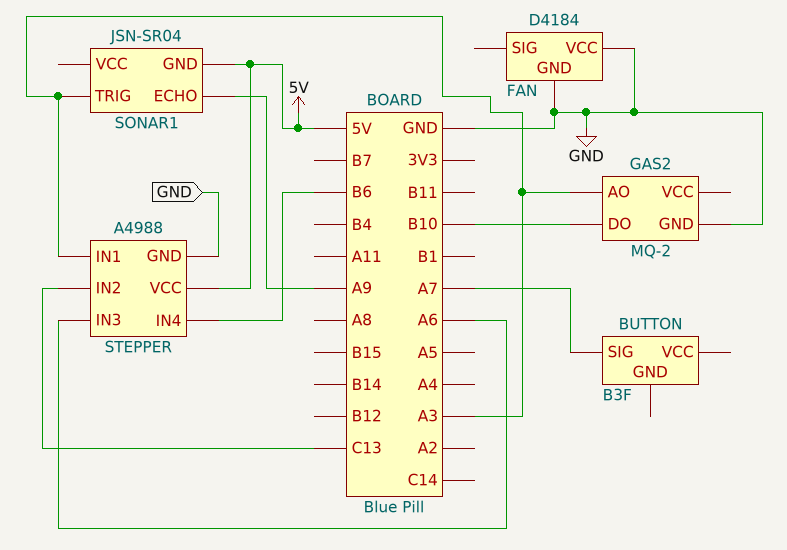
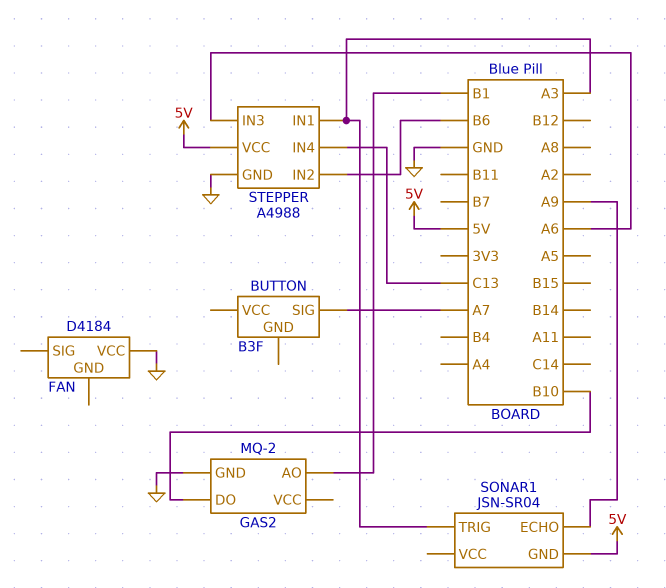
FAN pin GND: GND -> none
GAS2 pin AO: A3 -> B1
STEPPER pin IN2: C13 -> B6
STEPPER pin IN4: B6 -> C13

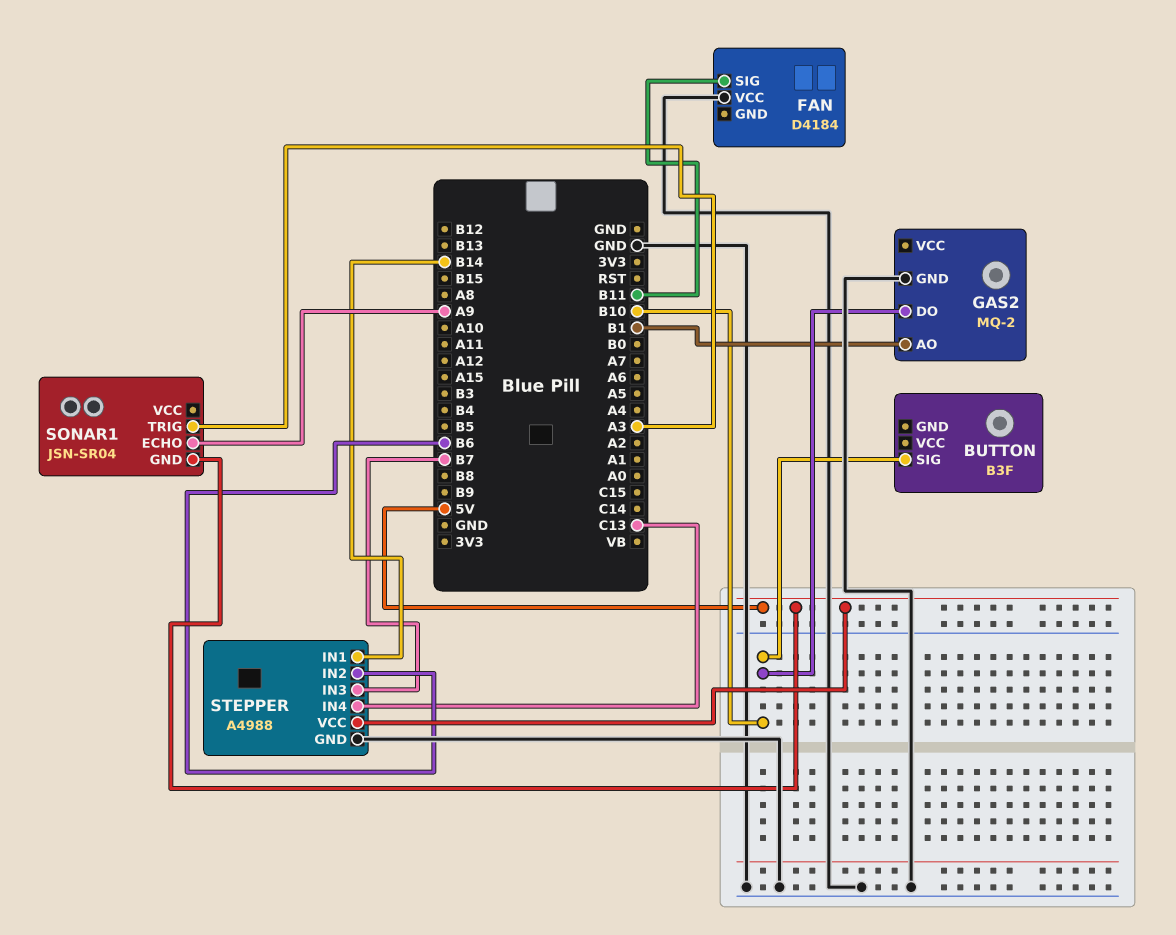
BUTTON pin SIG: A7 -> B10
FAN pin SIG: none -> B11
STEPPER pin IN1: A3 -> B14
STEPPER pin IN3: A6 -> B7

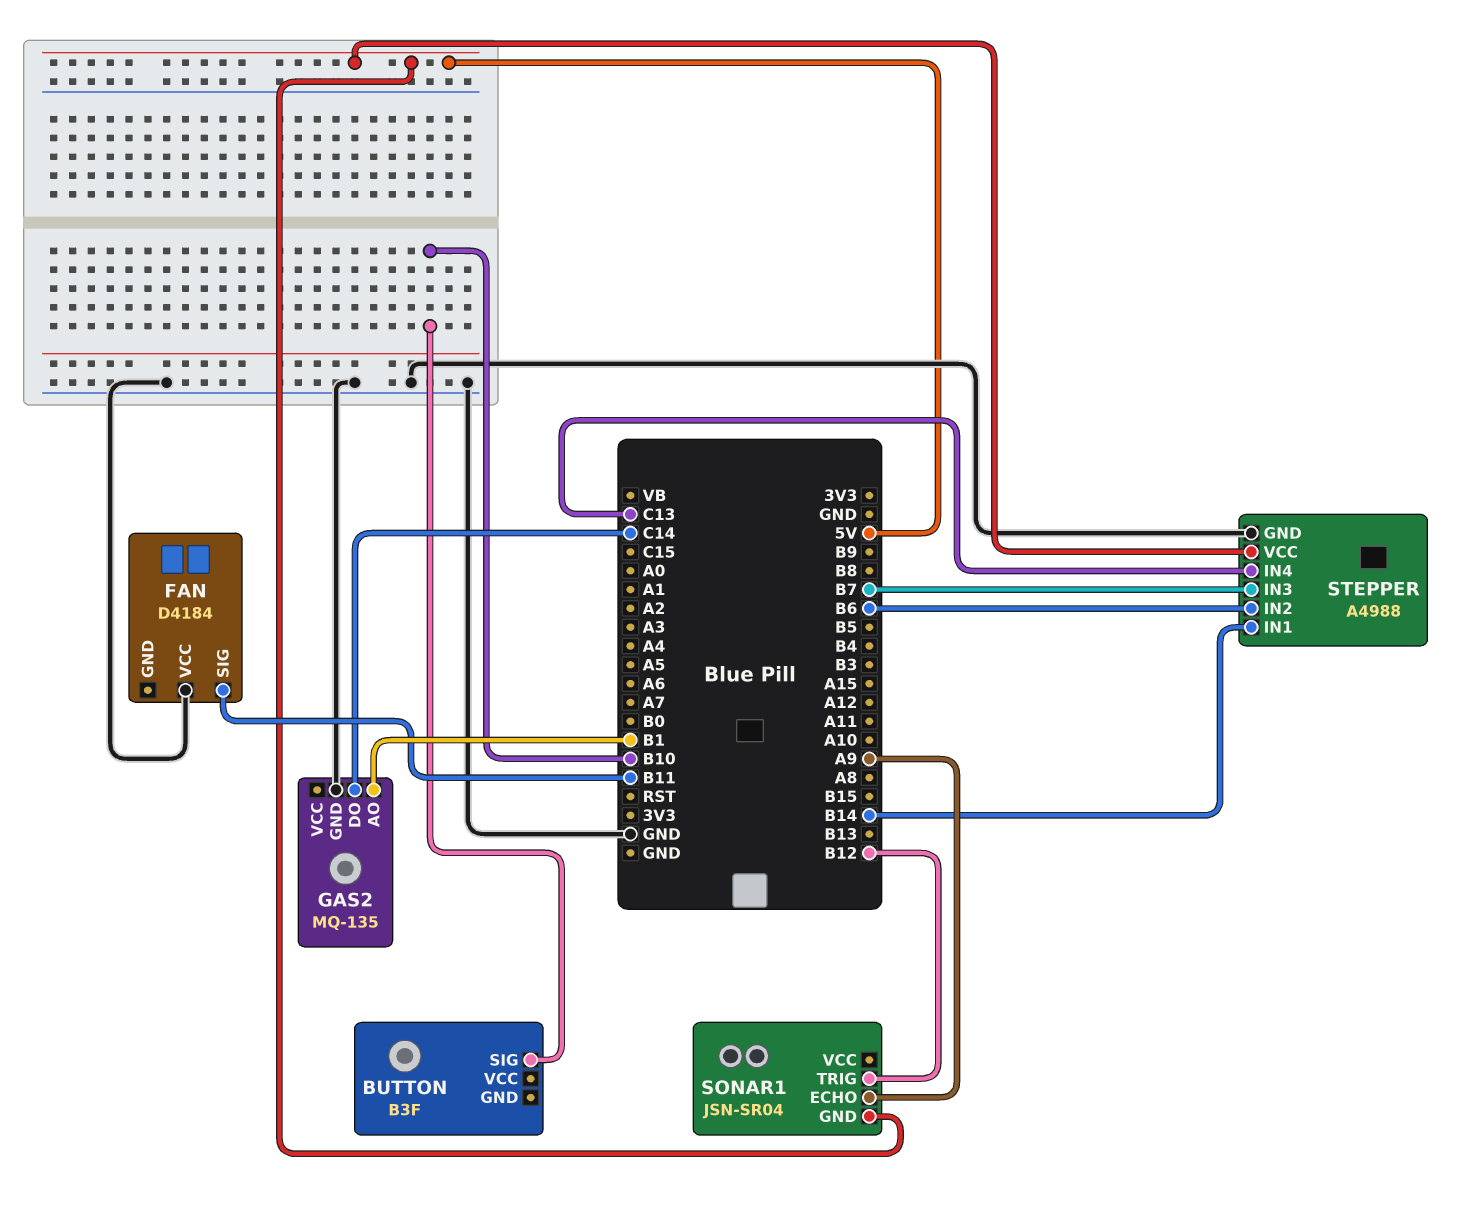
GAS2: MQ-2 -> MQ-135
GAS2 pin DO: B10 -> C14
SONAR1 pin TRIG: A3 -> B12

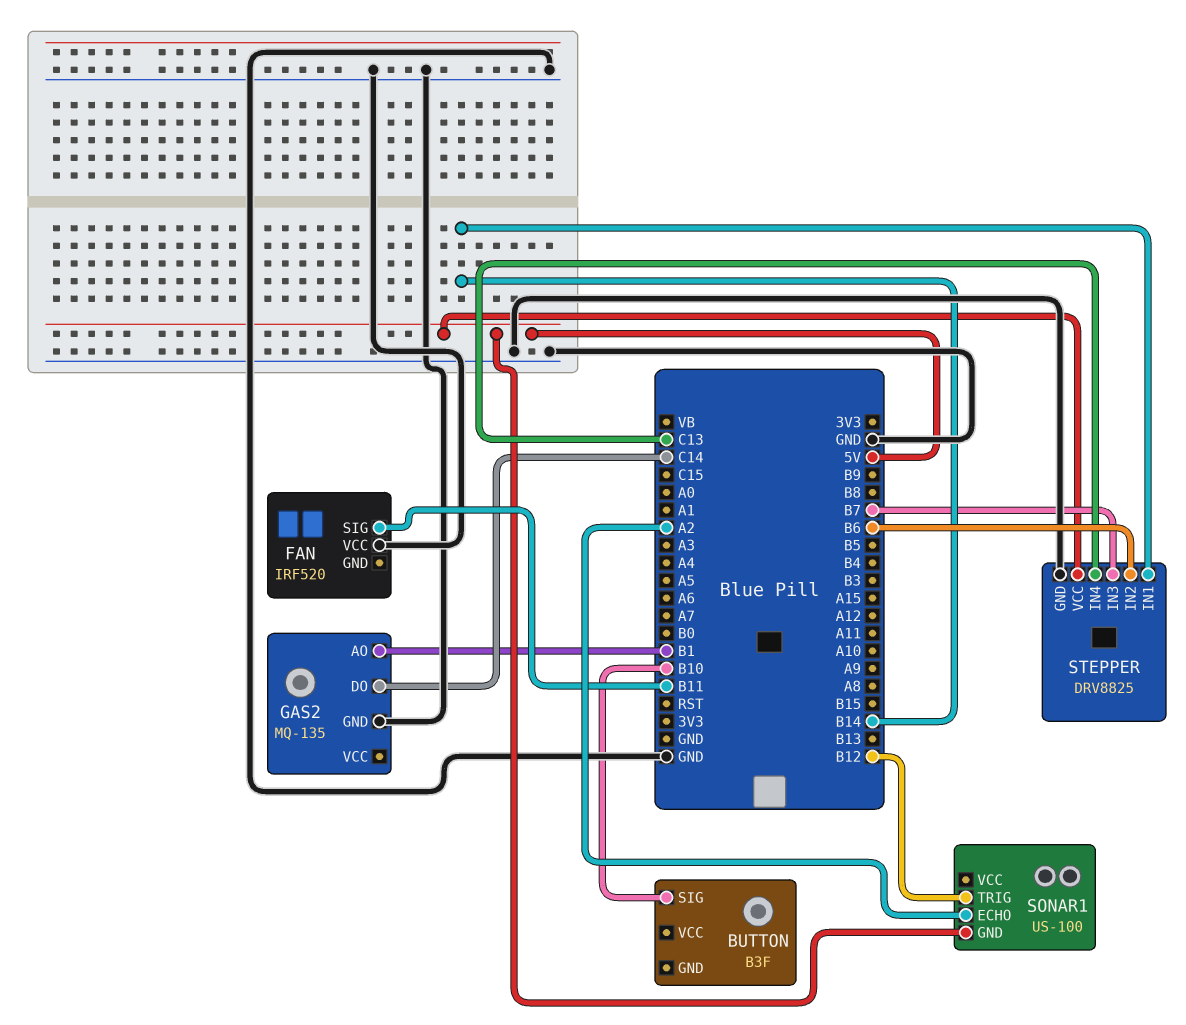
FAN: D4184 -> IRF520
SONAR1: JSN-SR04 -> US-100
SONAR1 pin ECHO: A9 -> A2
STEPPER: A4988 -> DRV8825

